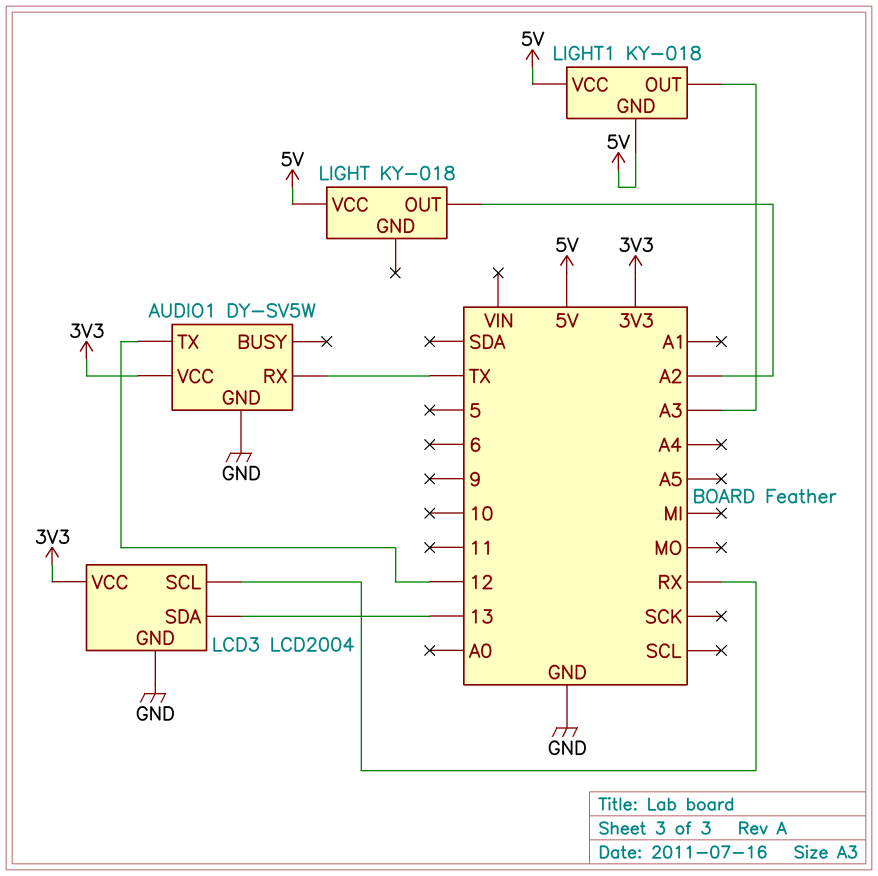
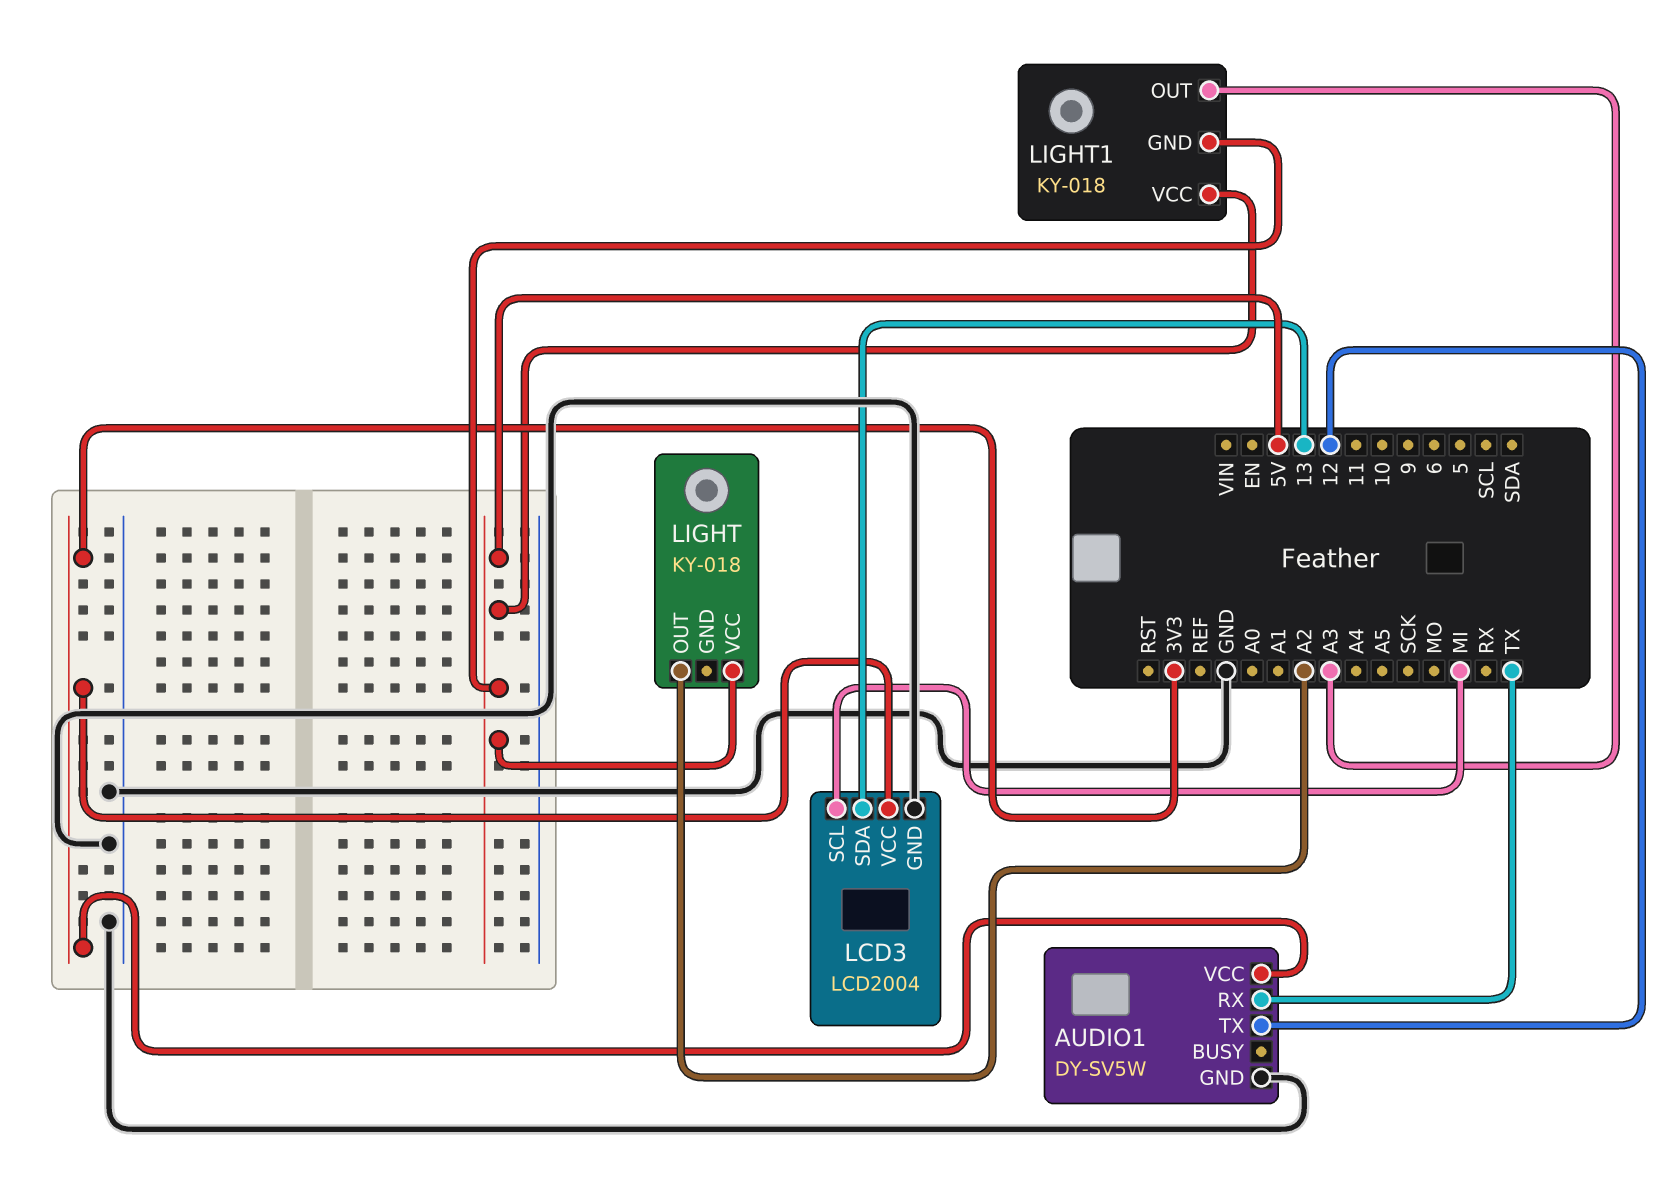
LCD3 pin SCL: RX -> MI

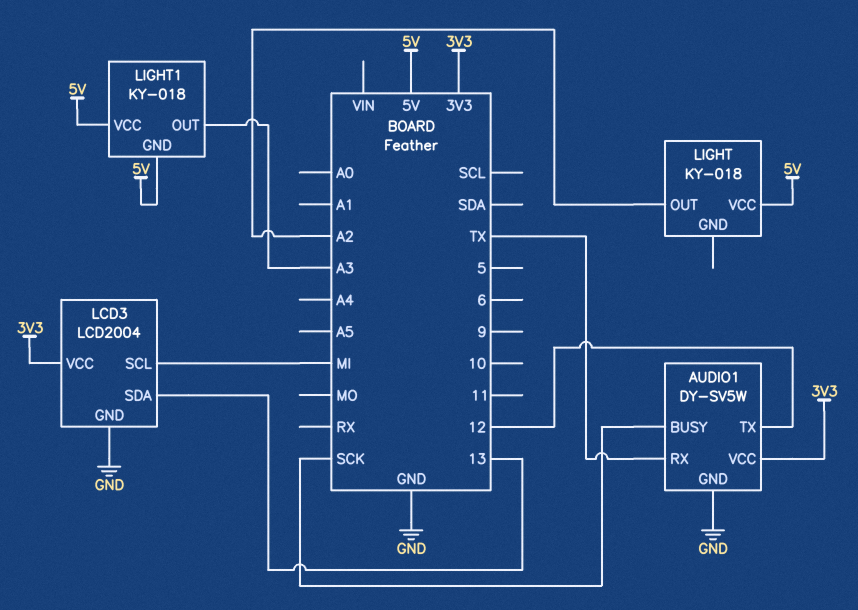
AUDIO1 pin BUSY: none -> SCK

